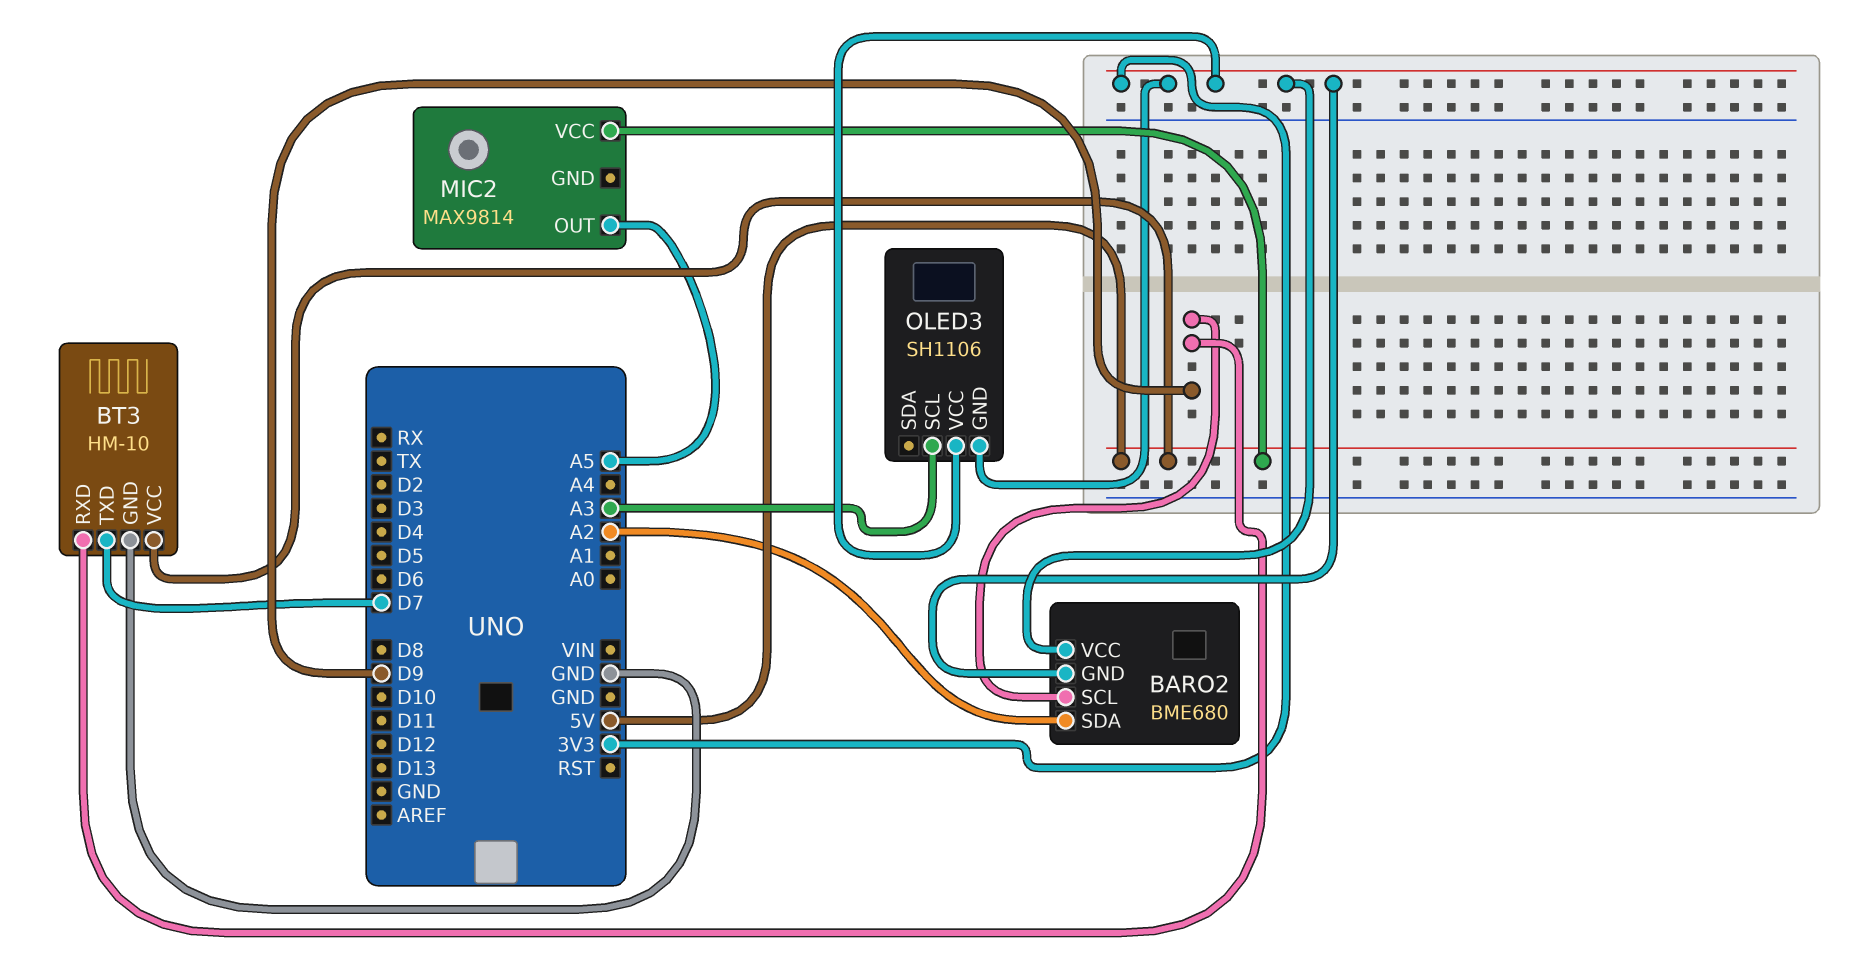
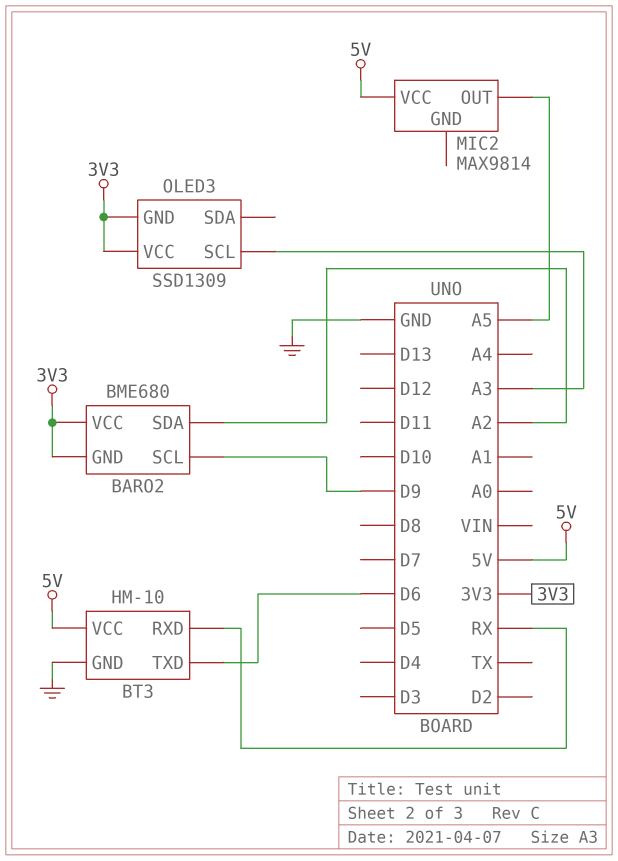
BT3 pin RXD: D9 -> RX
BT3 pin TXD: D7 -> D6
OLED3: SH1106 -> SSD1309

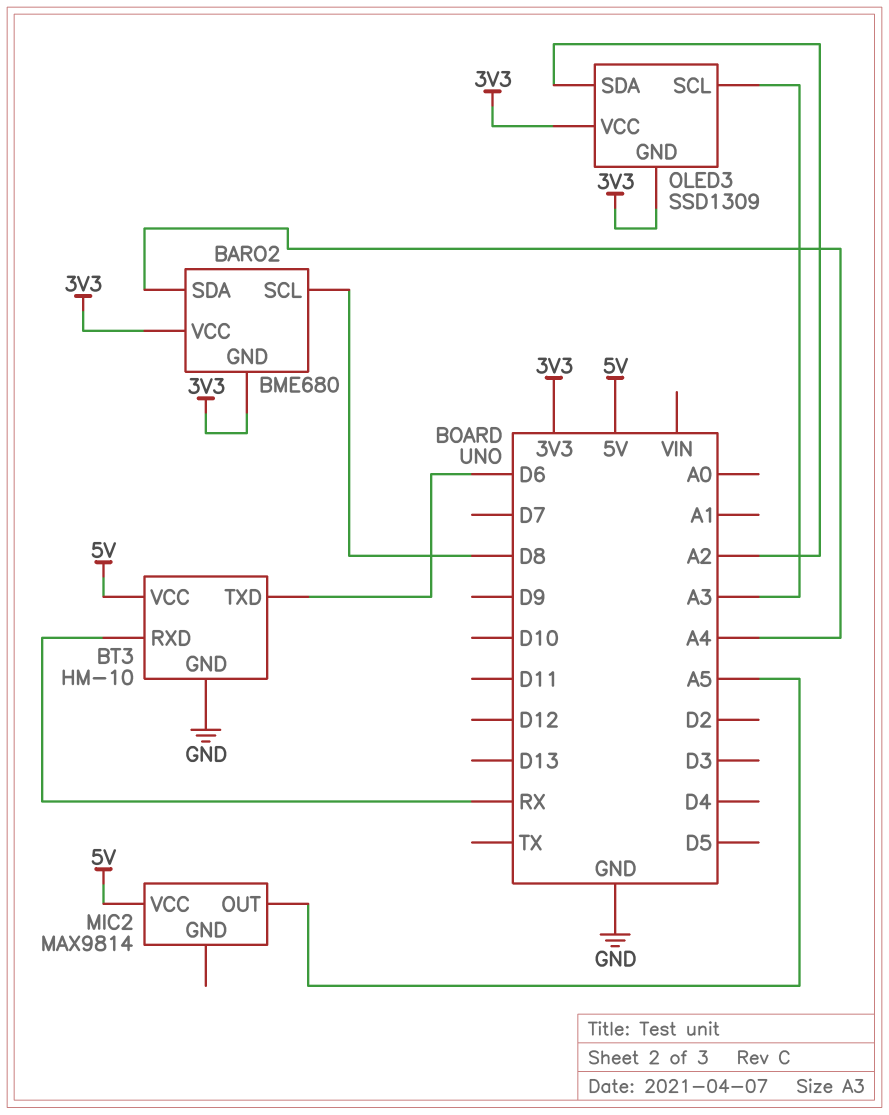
BARO2 pin SCL: D9 -> D8
BARO2 pin SDA: A2 -> A4
OLED3 pin SDA: none -> A2

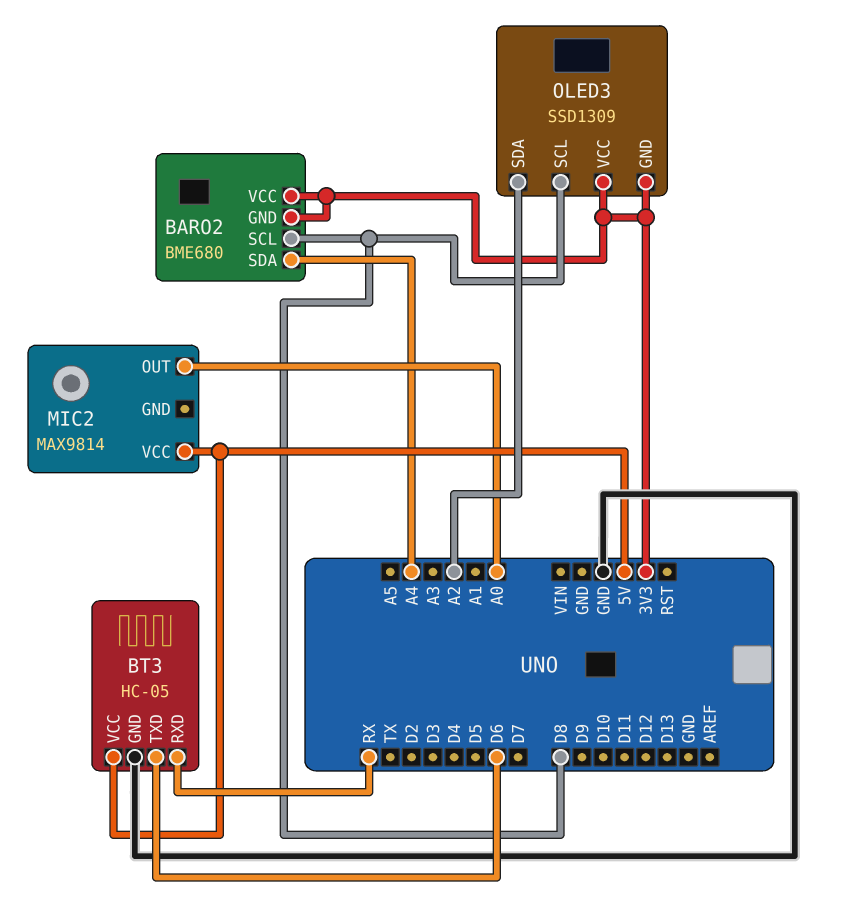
BT3: HM-10 -> HC-05
MIC2 pin OUT: A5 -> A0
OLED3 pin SCL: A3 -> D8

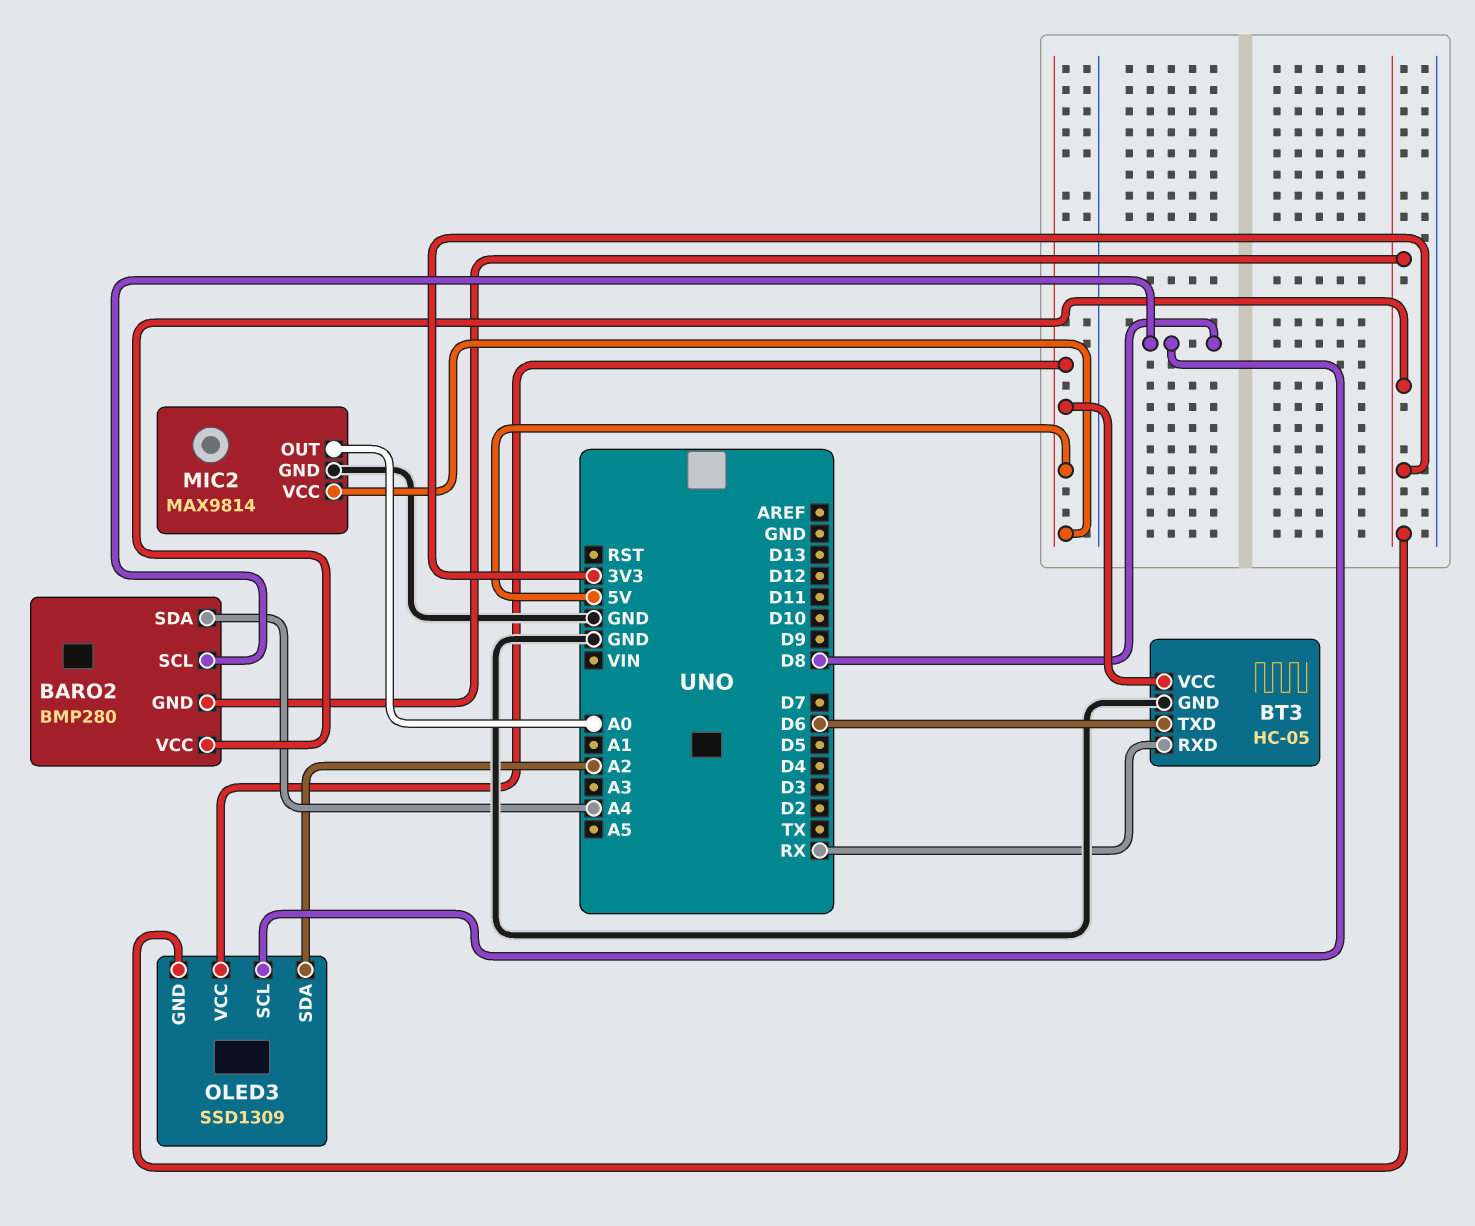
BARO2: BME680 -> BMP280
MIC2 pin GND: none -> GND
OLED3 pin VCC: 3V3 -> 5V

